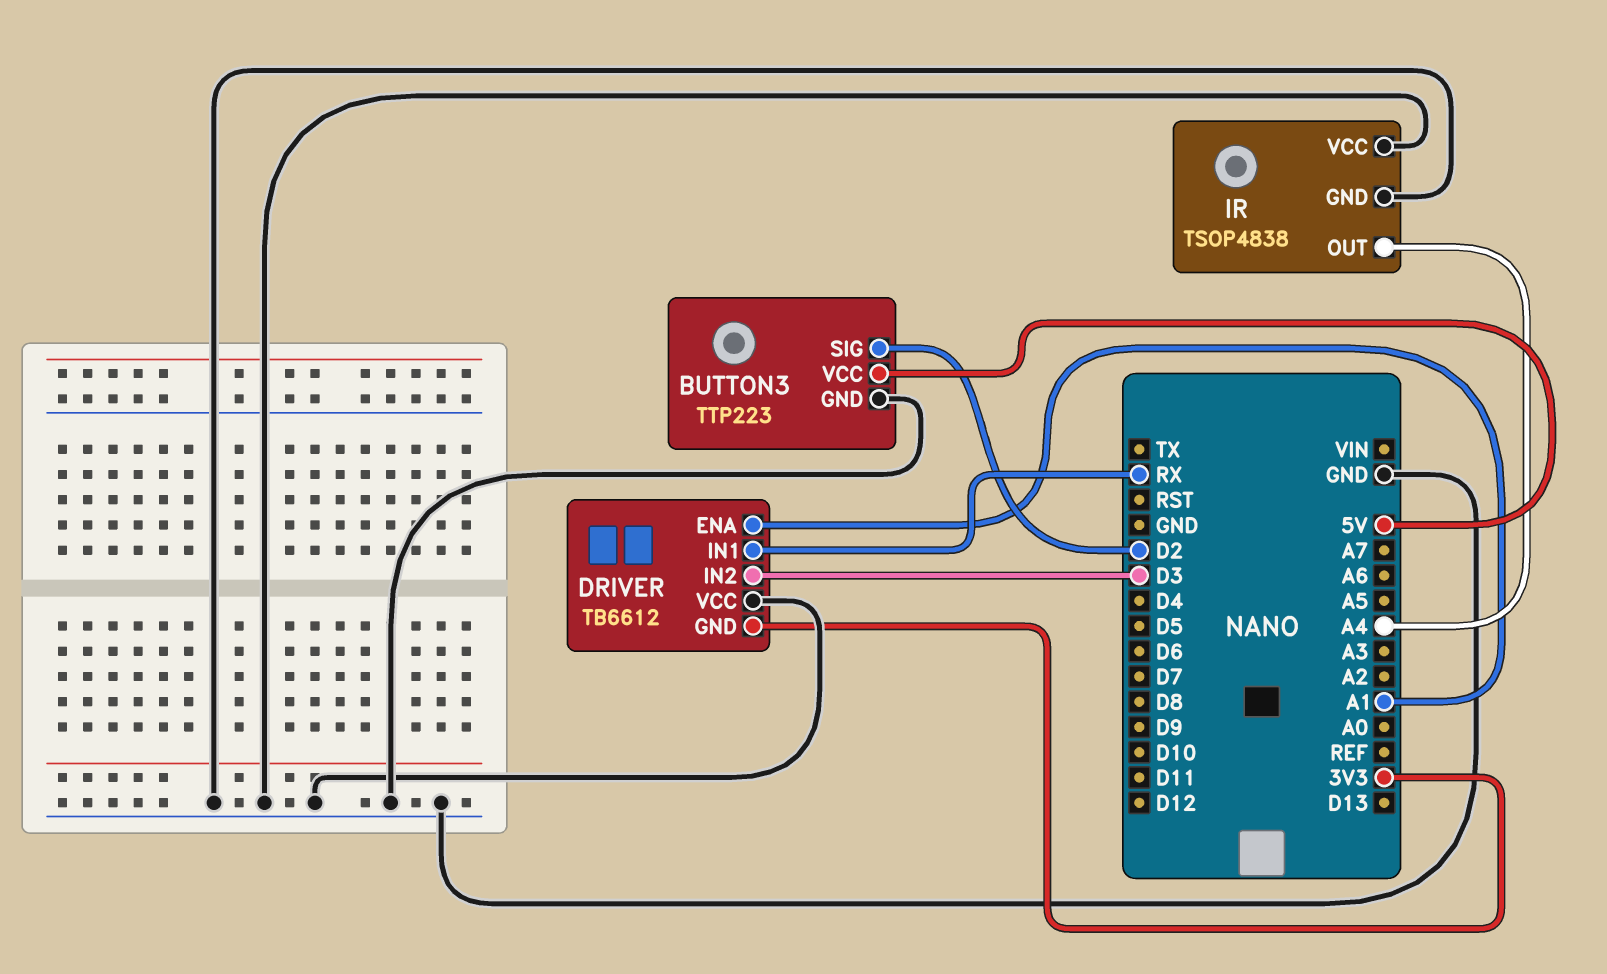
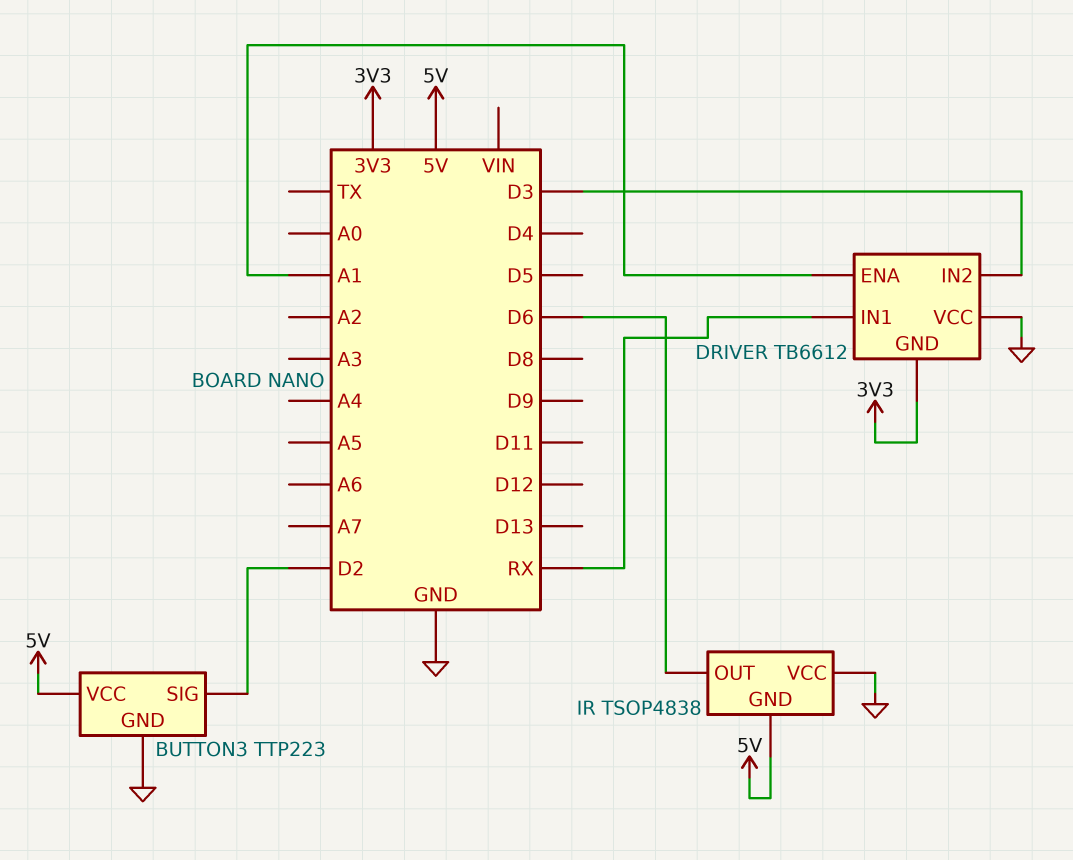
IR pin GND: GND -> 5V
IR pin OUT: A4 -> D6

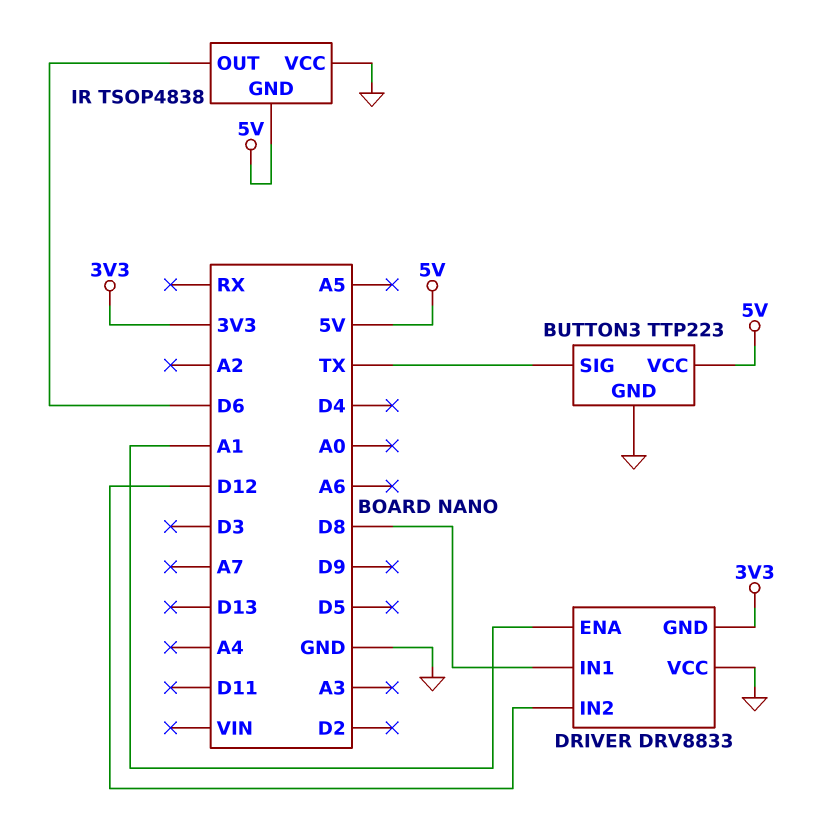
BUTTON3 pin SIG: D2 -> TX
DRIVER: TB6612 -> DRV8833
DRIVER pin IN1: RX -> D8
DRIVER pin IN2: D3 -> D12

